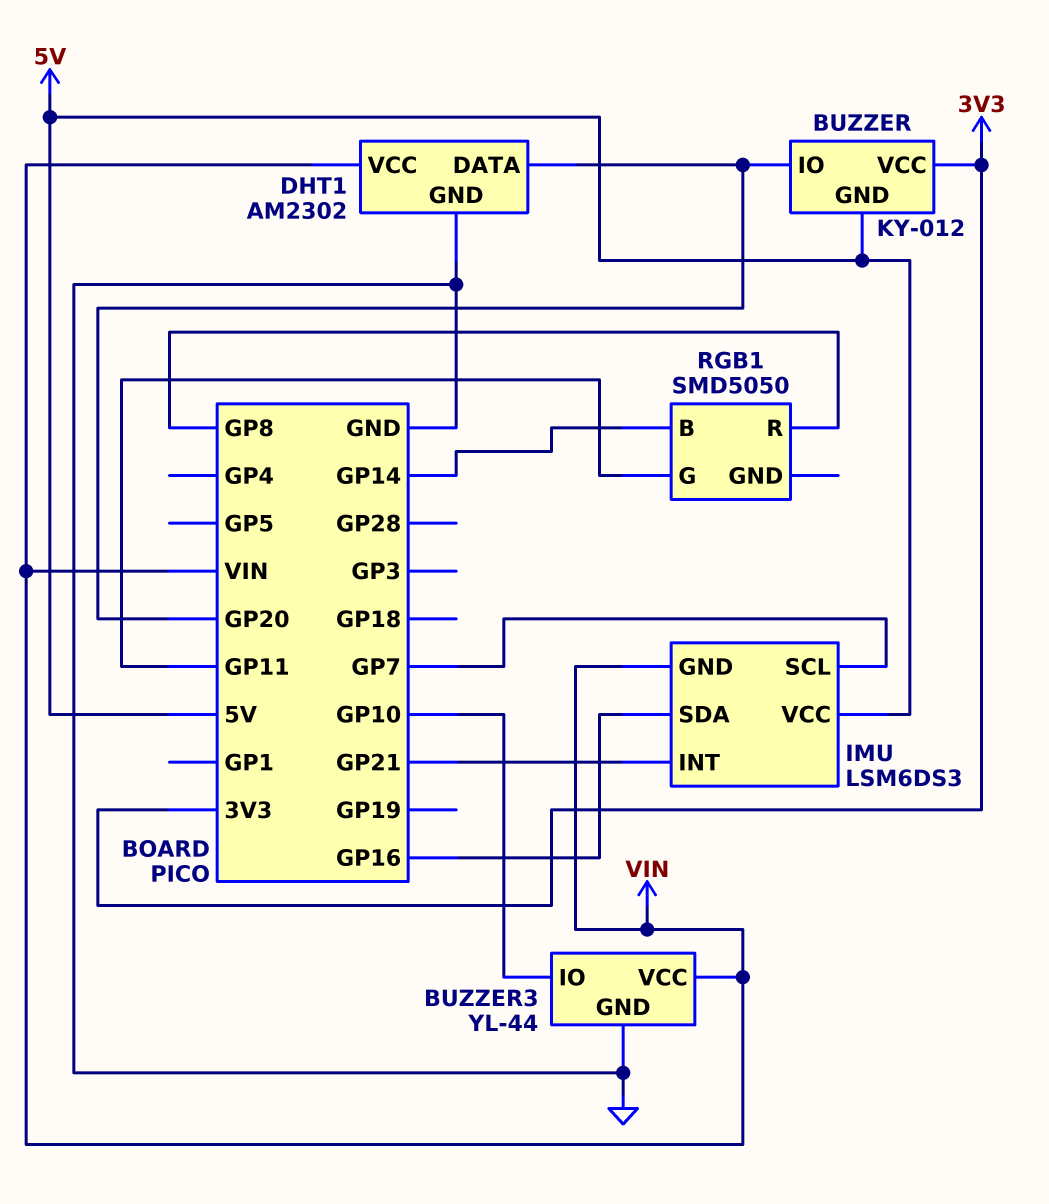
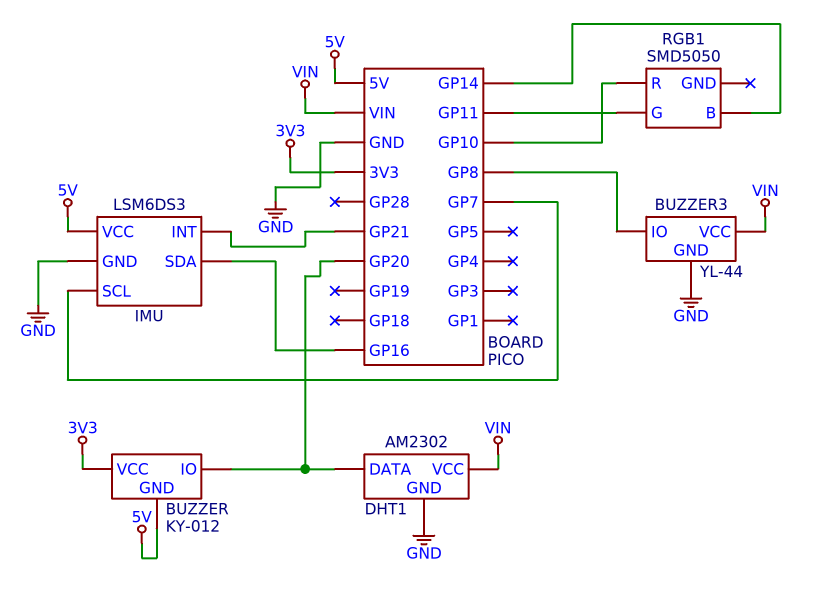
BUZZER3 pin IO: GP10 -> GP8
IMU pin GND: VIN -> GND
RGB1 pin R: GP8 -> GP10

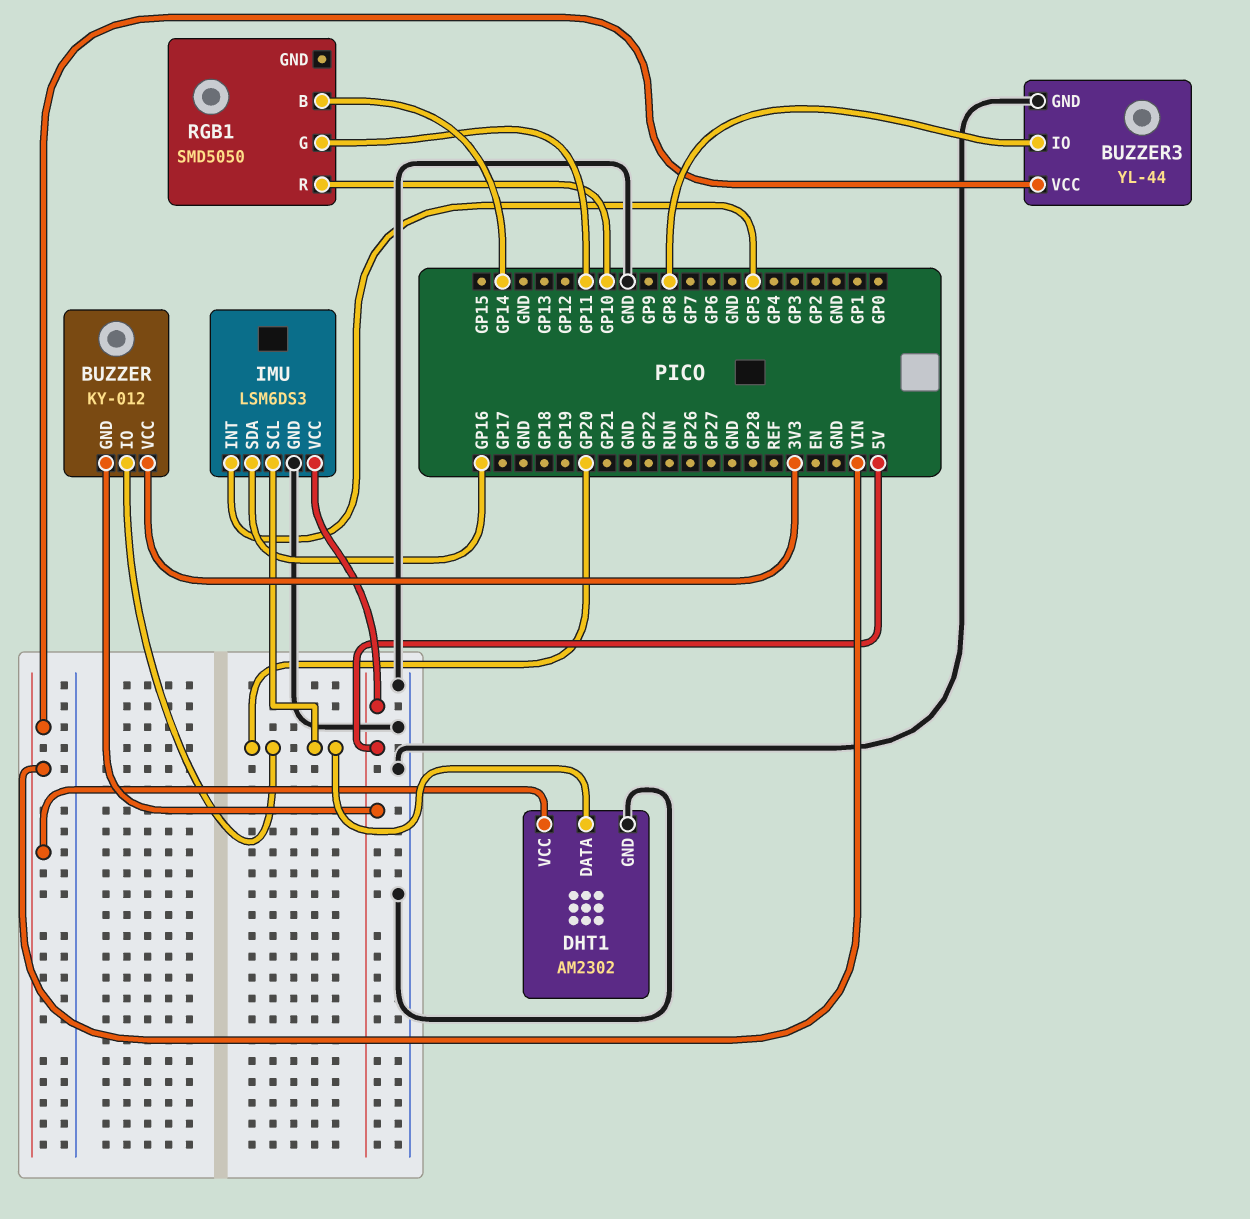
IMU pin INT: GP21 -> GP5
IMU pin SCL: GP7 -> GP20

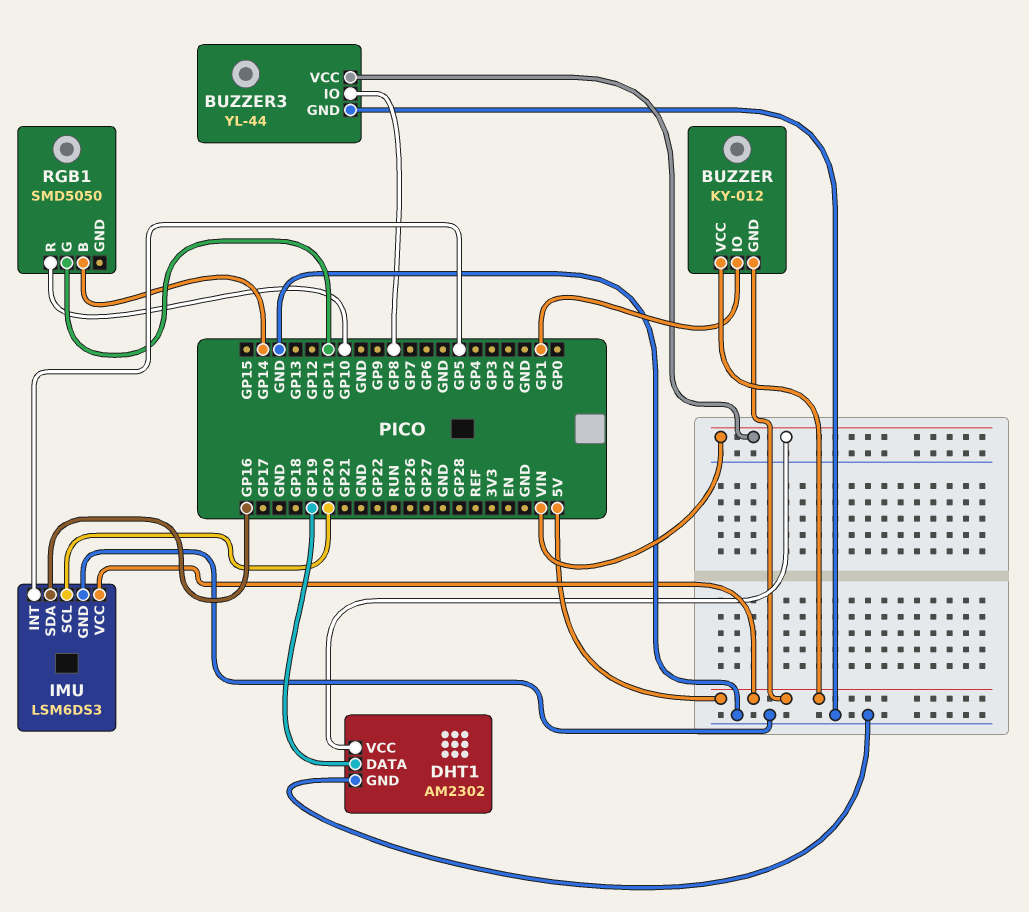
BUZZER pin IO: GP20 -> GP1
BUZZER pin VCC: 3V3 -> 5V
DHT1 pin DATA: GP20 -> GP19

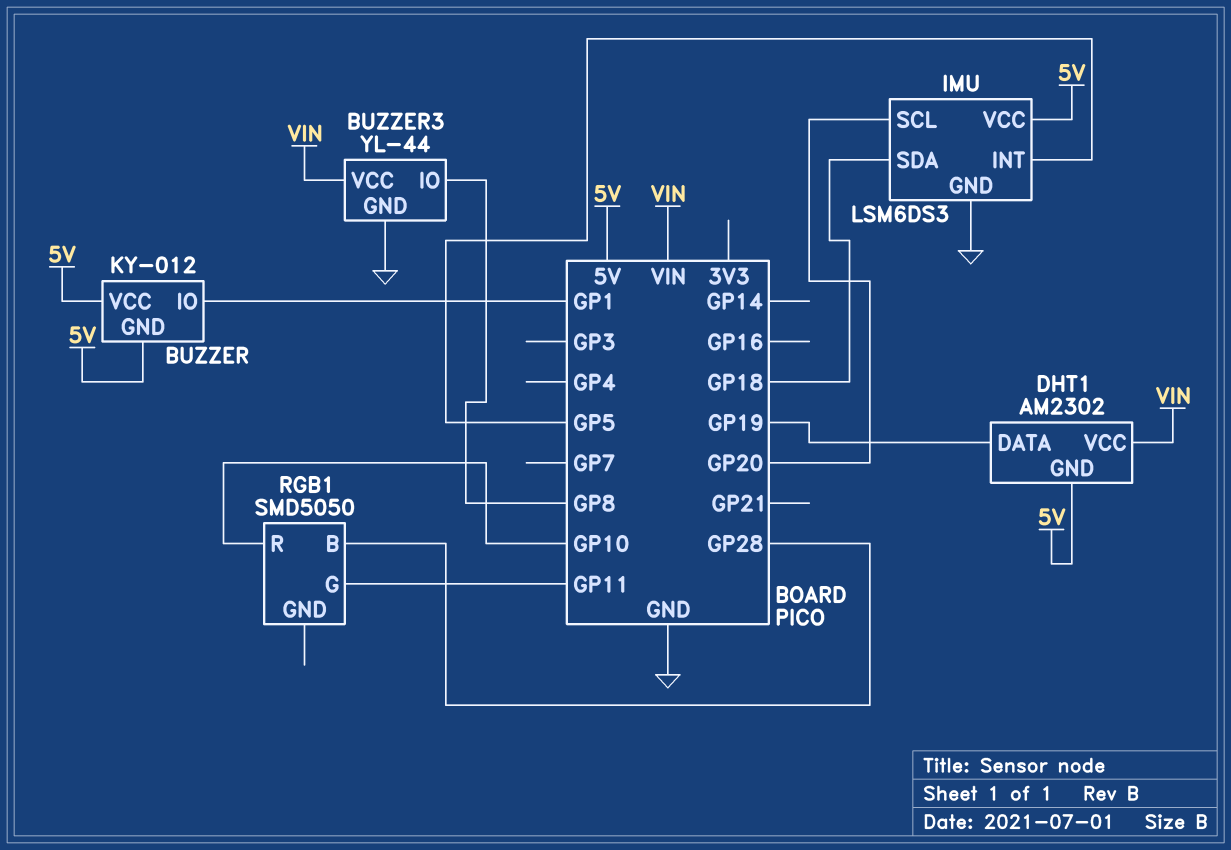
DHT1 pin GND: GND -> 5V
IMU pin SDA: GP16 -> GP18
RGB1 pin B: GP14 -> GP28

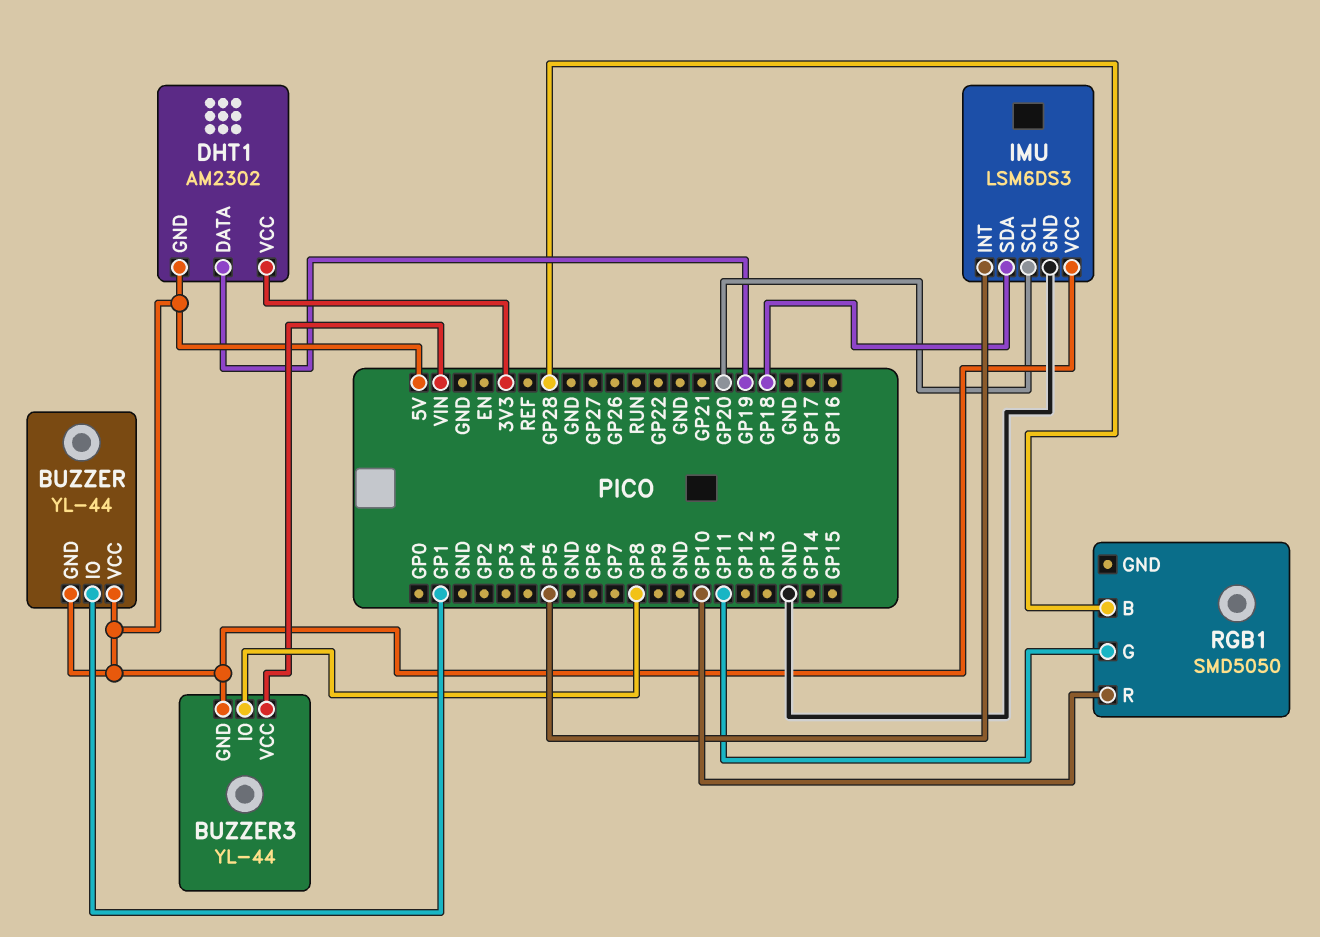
BUZZER: KY-012 -> YL-44
BUZZER3 pin GND: GND -> 5V
DHT1 pin VCC: VIN -> 3V3

